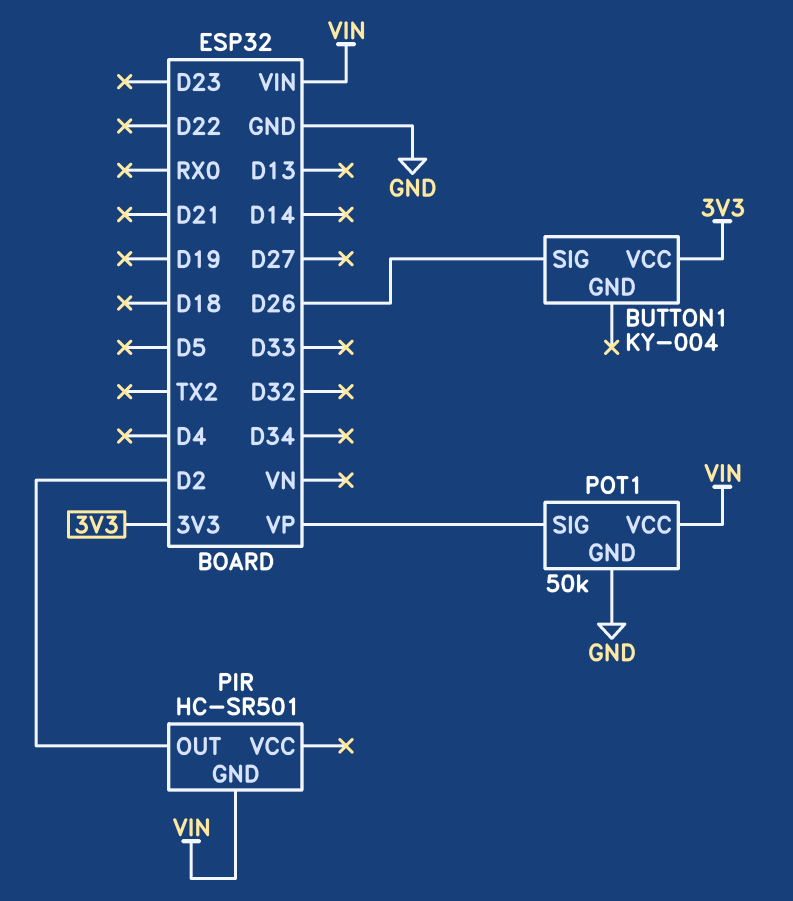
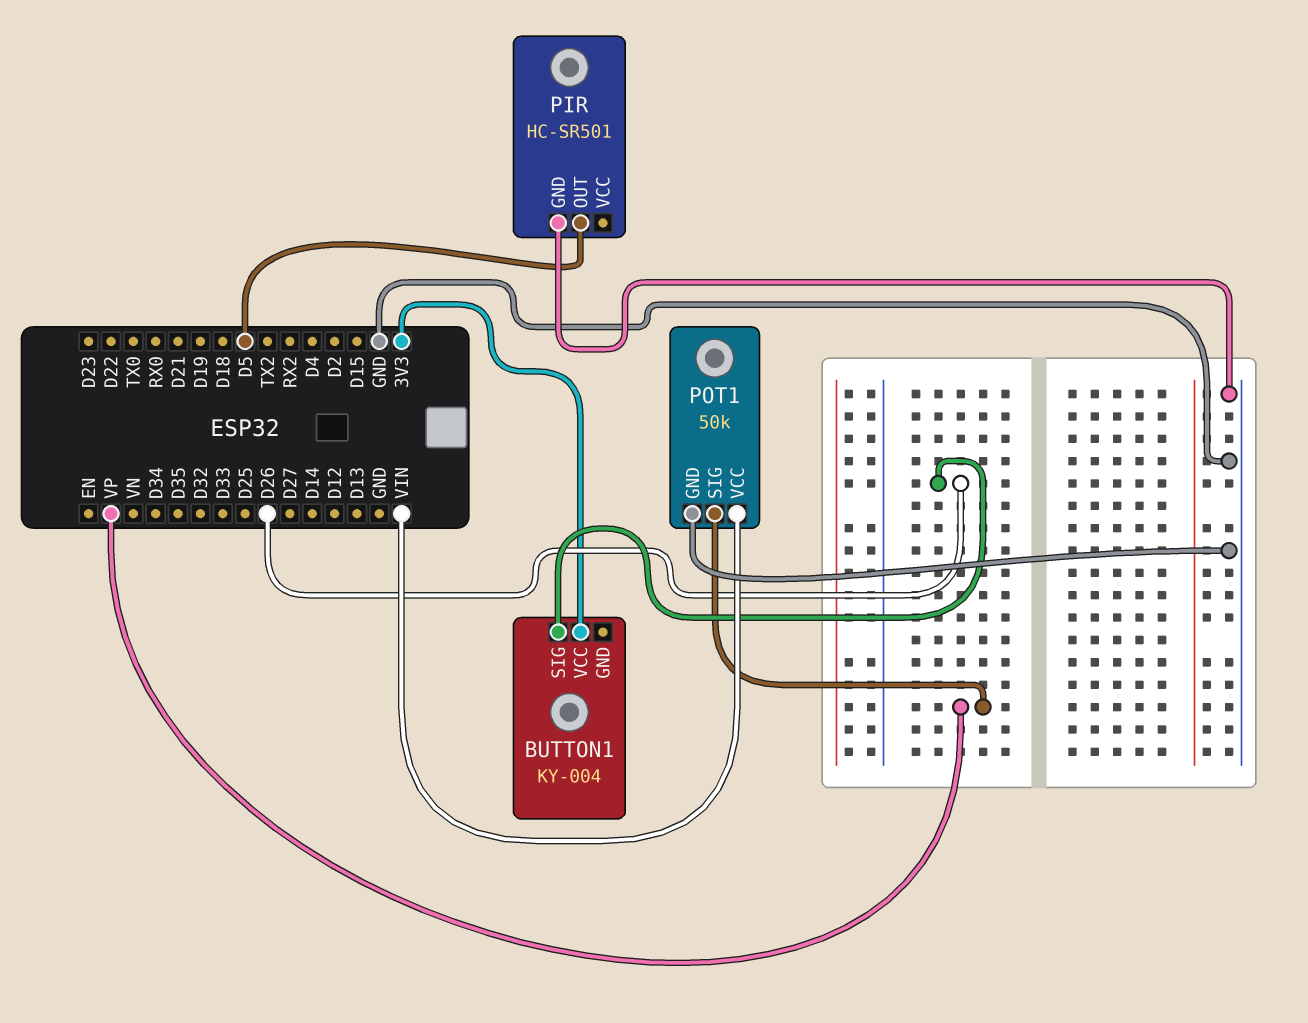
PIR pin GND: VIN -> GND
PIR pin OUT: D2 -> D5

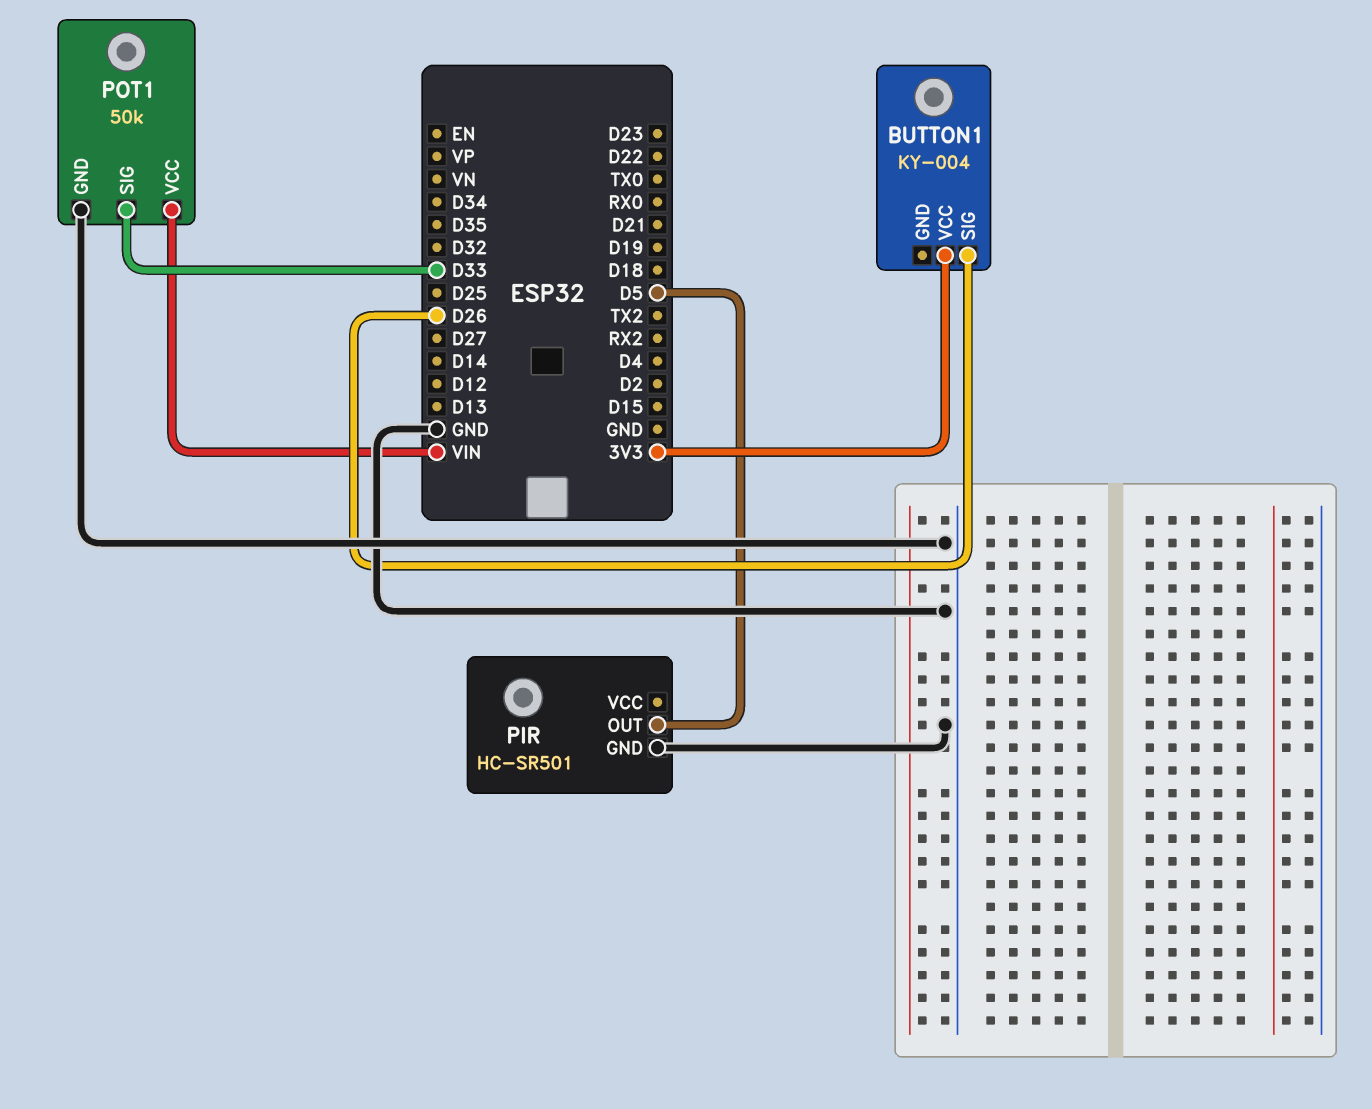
POT1 pin SIG: VP -> D33

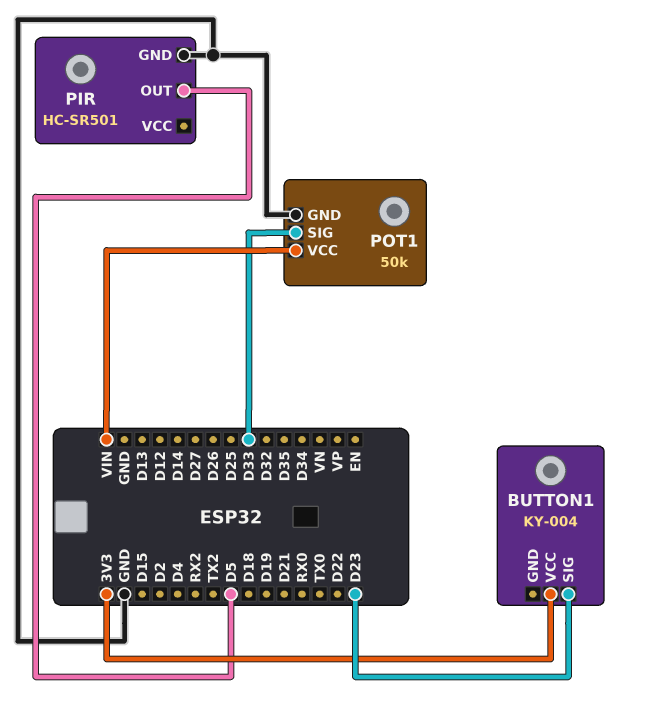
BUTTON1 pin SIG: D26 -> D23

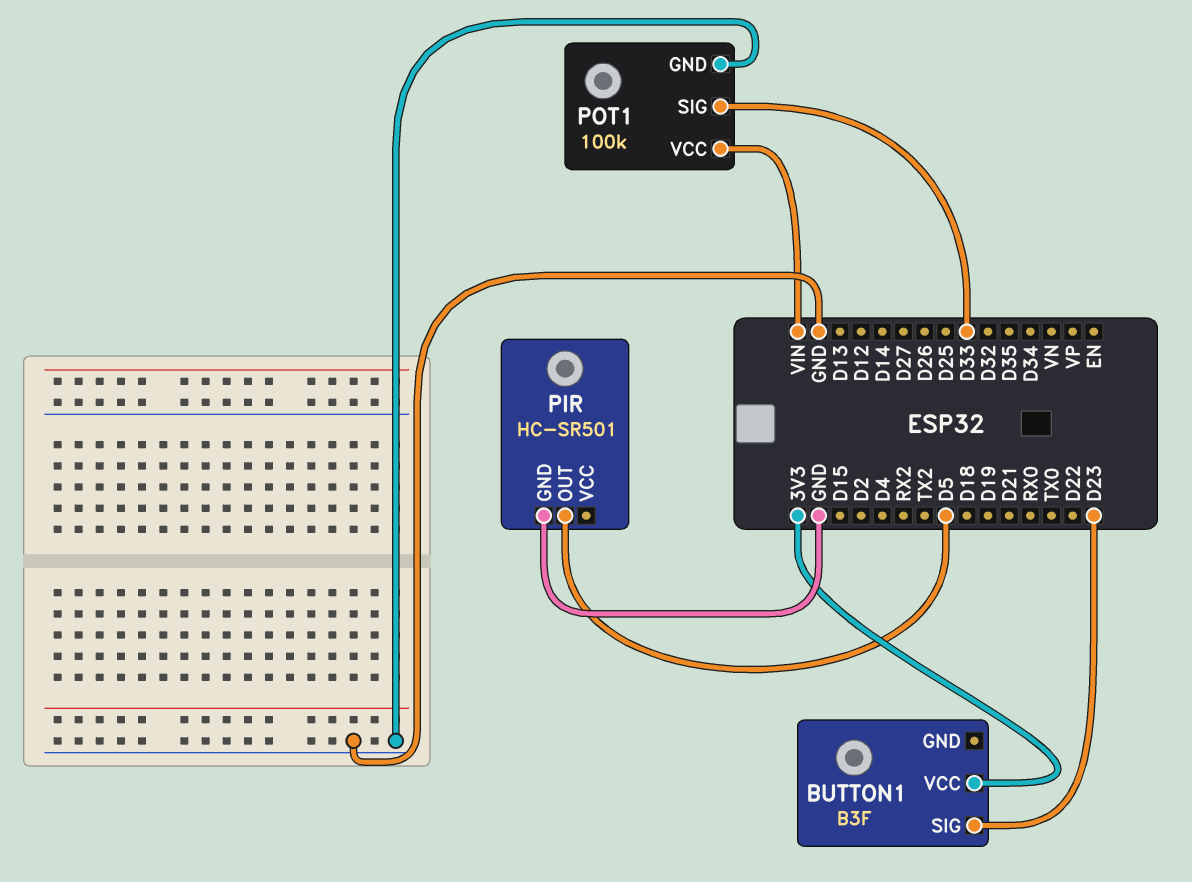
BUTTON1: KY-004 -> B3F
POT1: 50k -> 100k

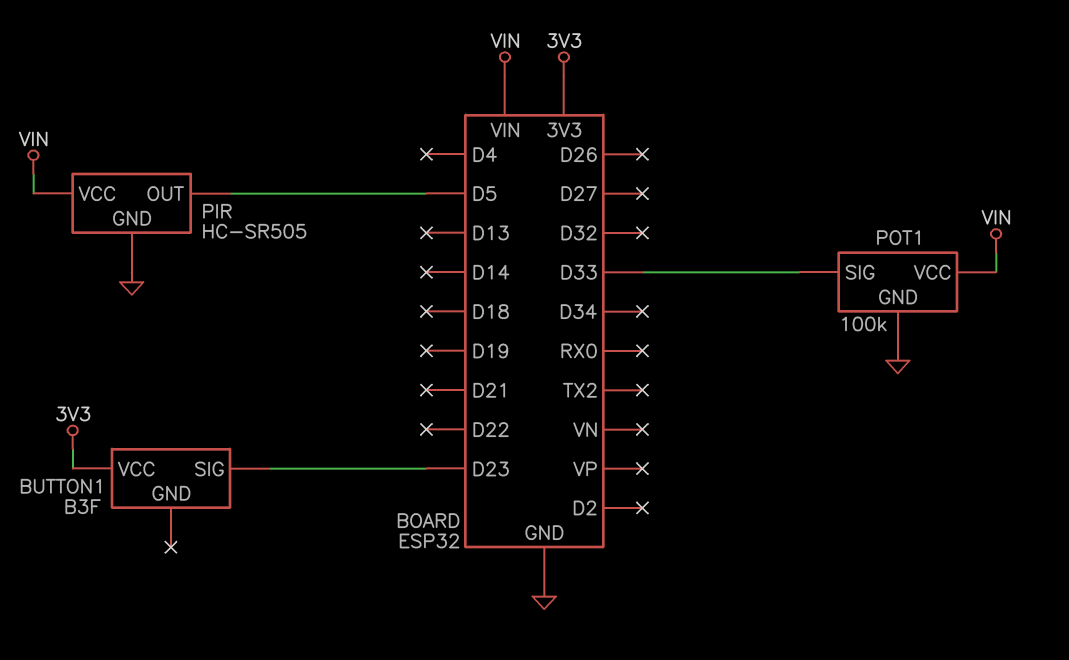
PIR: HC-SR501 -> HC-SR505
PIR pin VCC: none -> VIN

